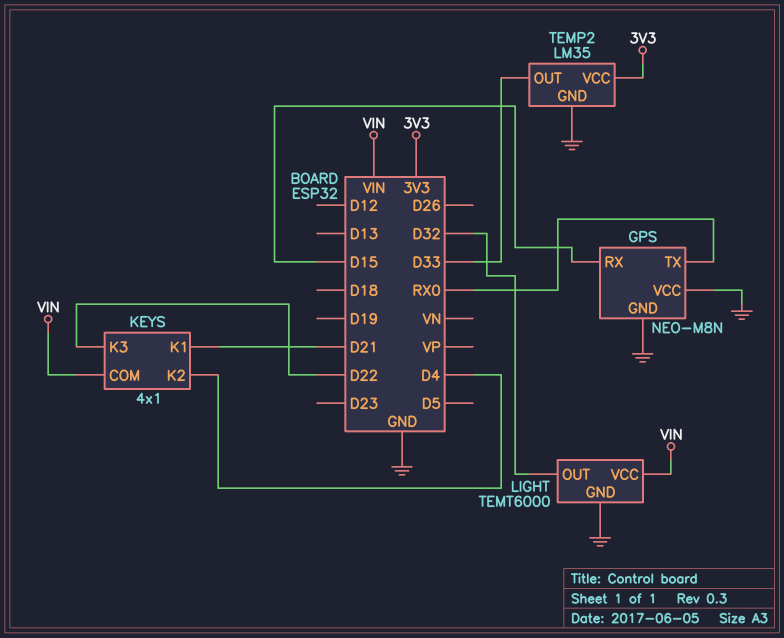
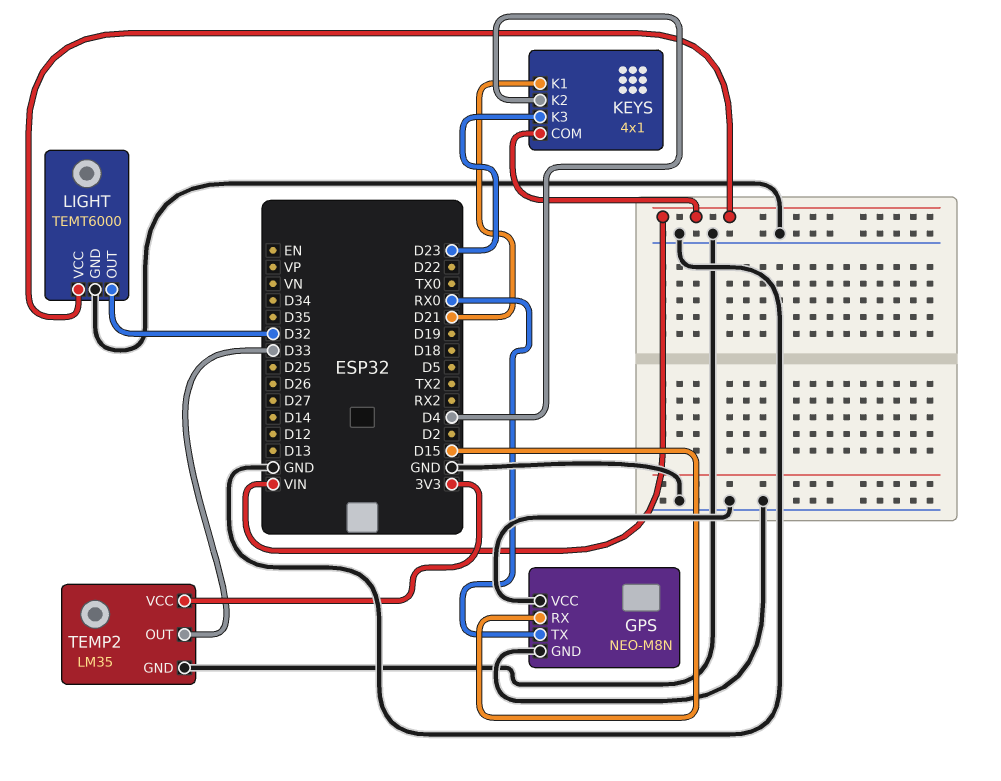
KEYS pin K3: D22 -> D23

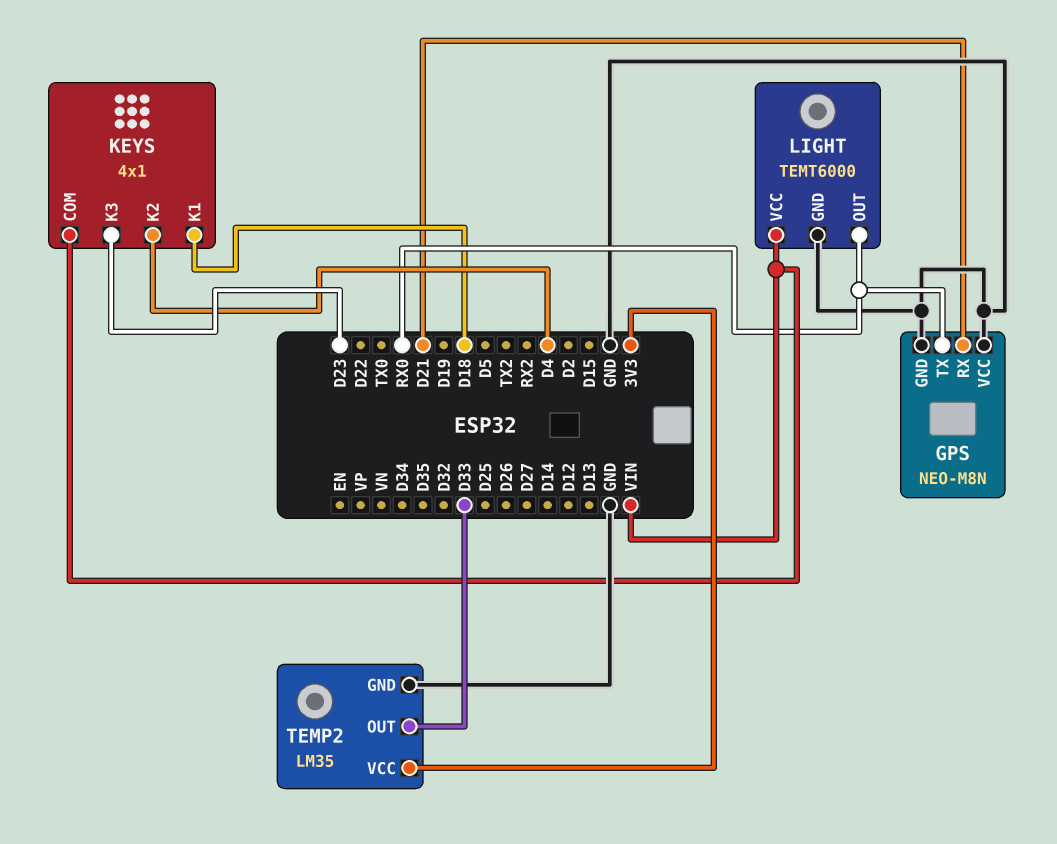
GPS pin RX: D15 -> D21
KEYS pin K1: D21 -> D18
LIGHT pin OUT: D32 -> RX0

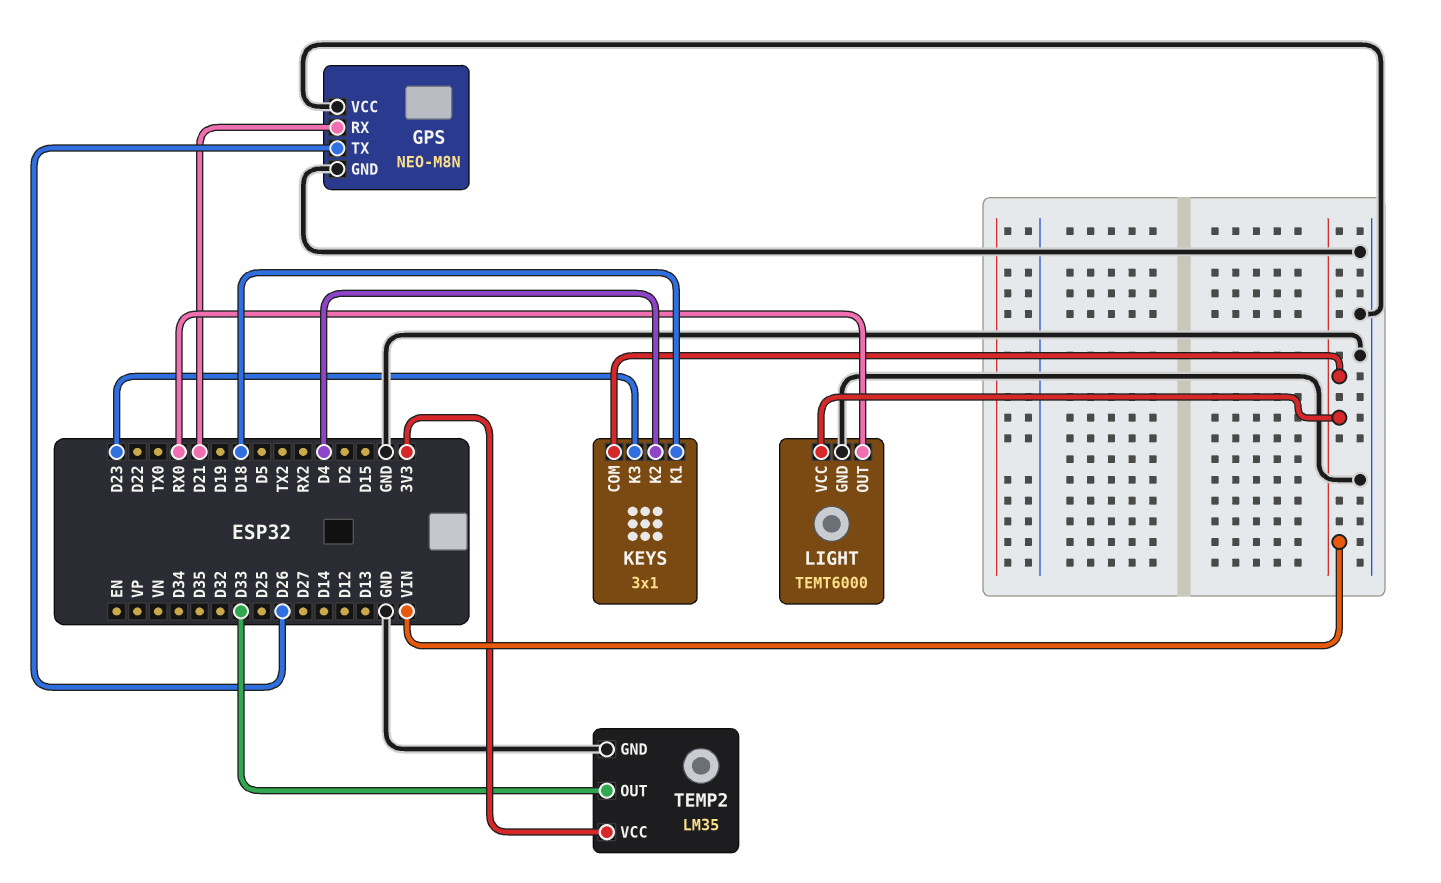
GPS pin TX: RX0 -> D26
KEYS: 4x1 -> 3x1

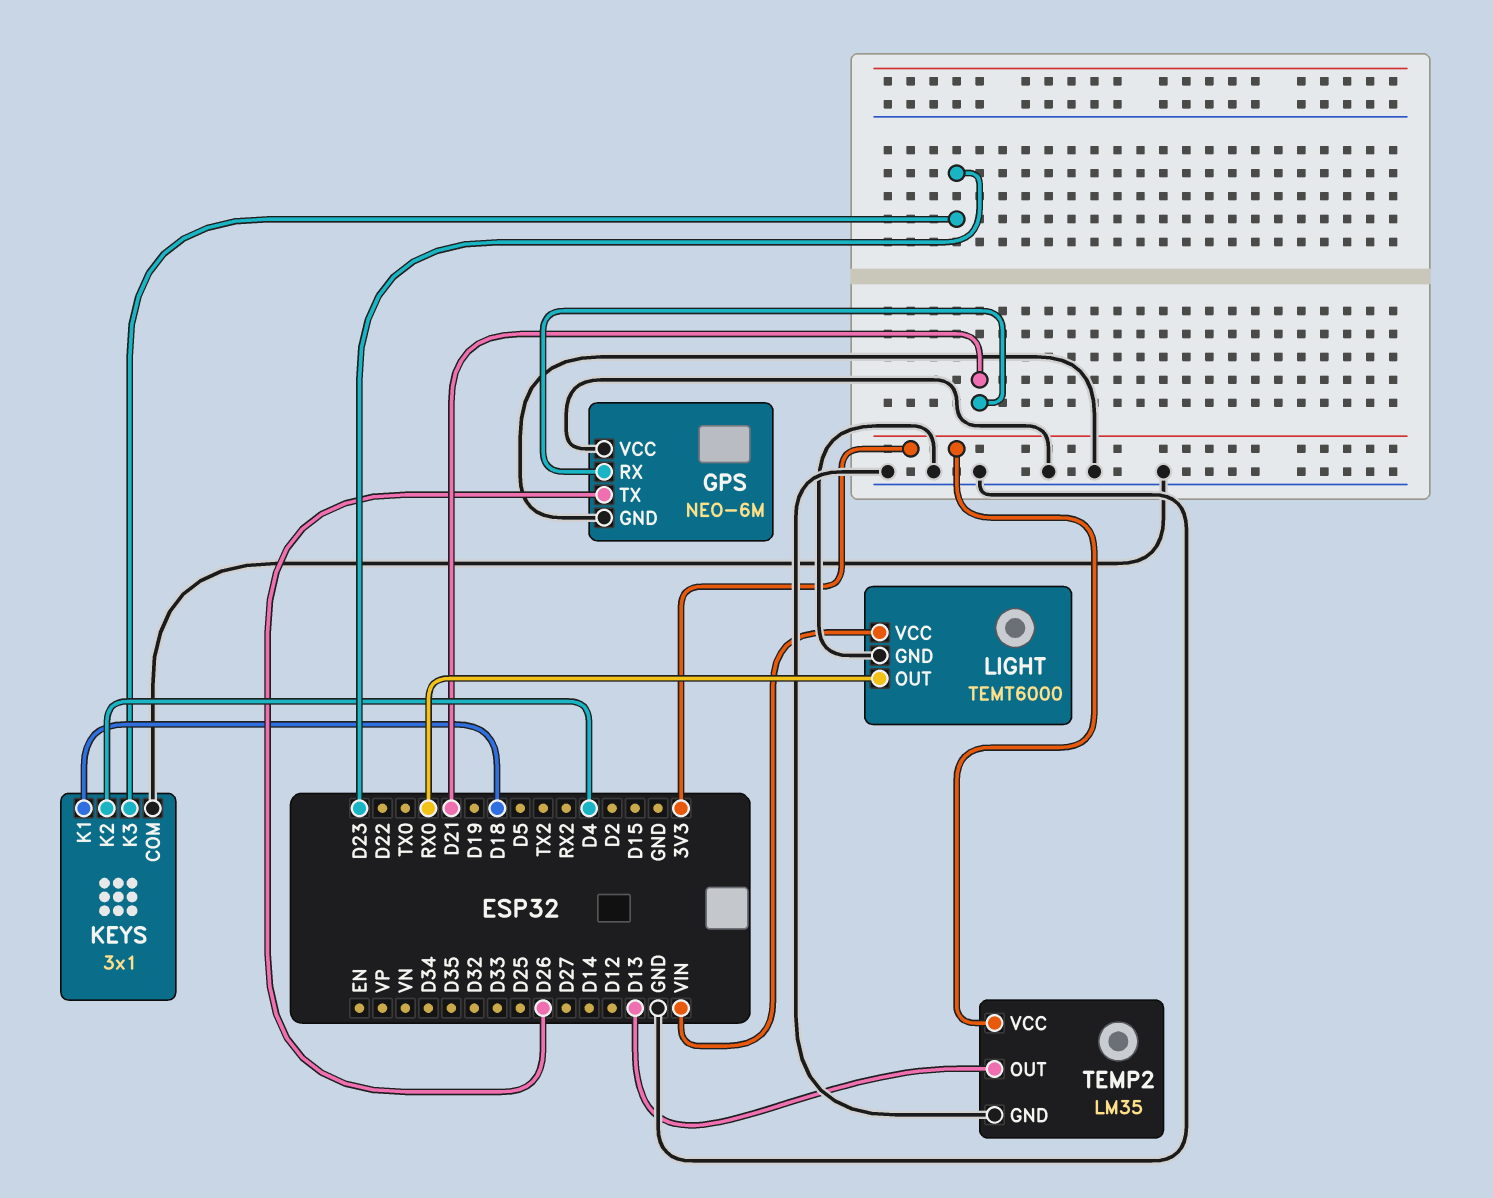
GPS: NEO-M8N -> NEO-6M
KEYS pin COM: VIN -> GND
TEMP2 pin OUT: D33 -> D13

